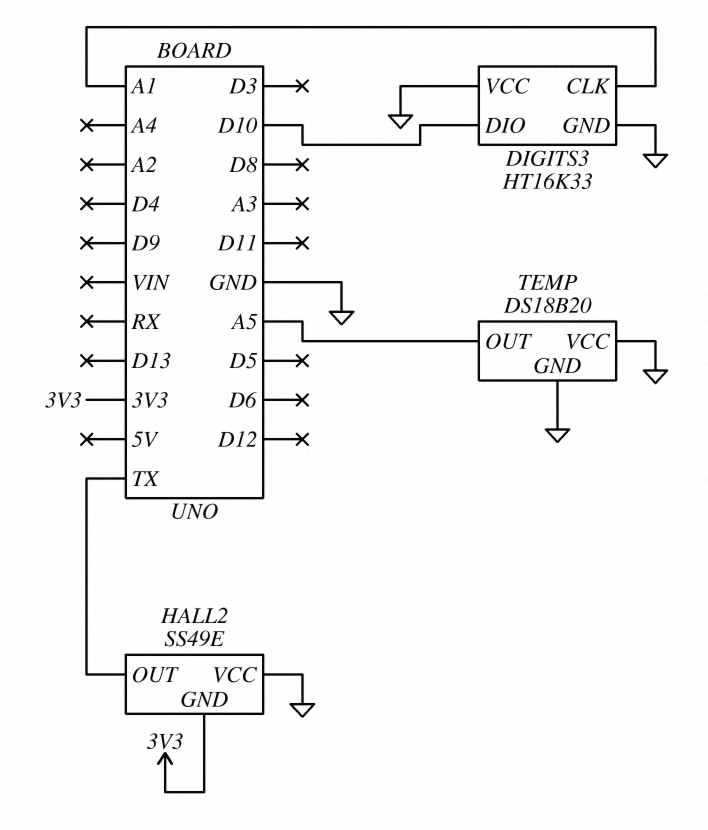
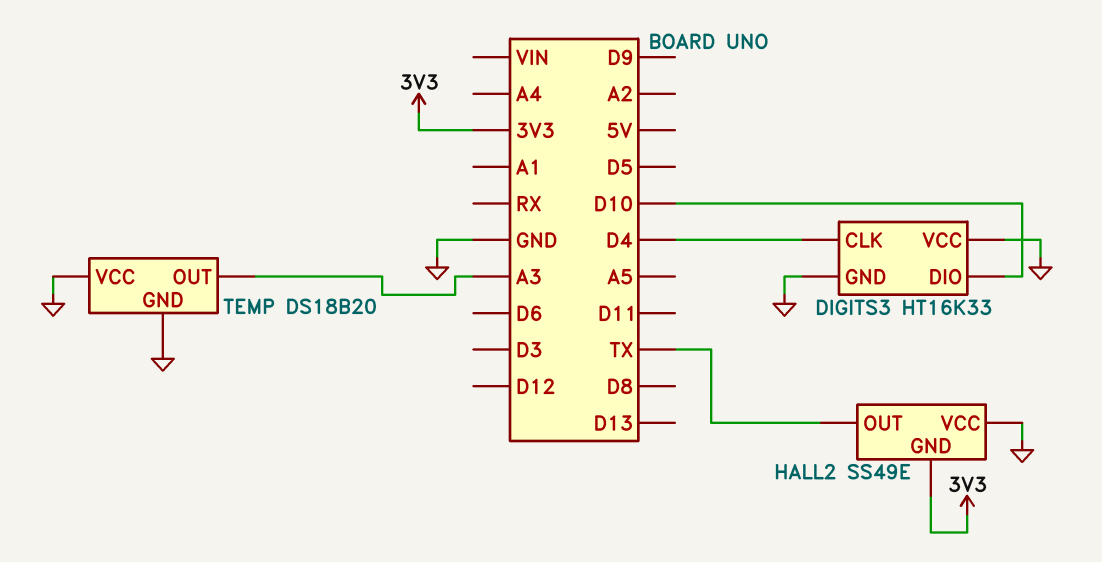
DIGITS3 pin CLK: A1 -> D4
TEMP pin OUT: A5 -> A3

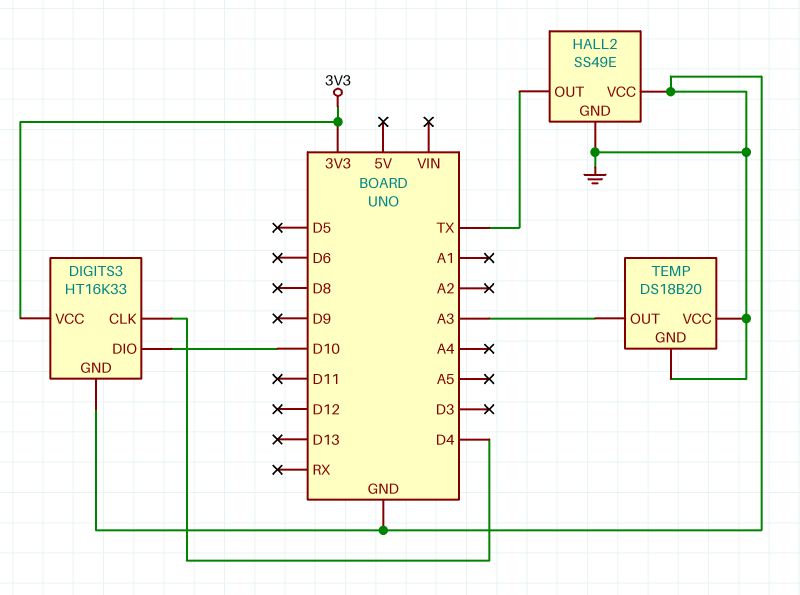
DIGITS3 pin VCC: GND -> 3V3
HALL2 pin GND: 3V3 -> GND

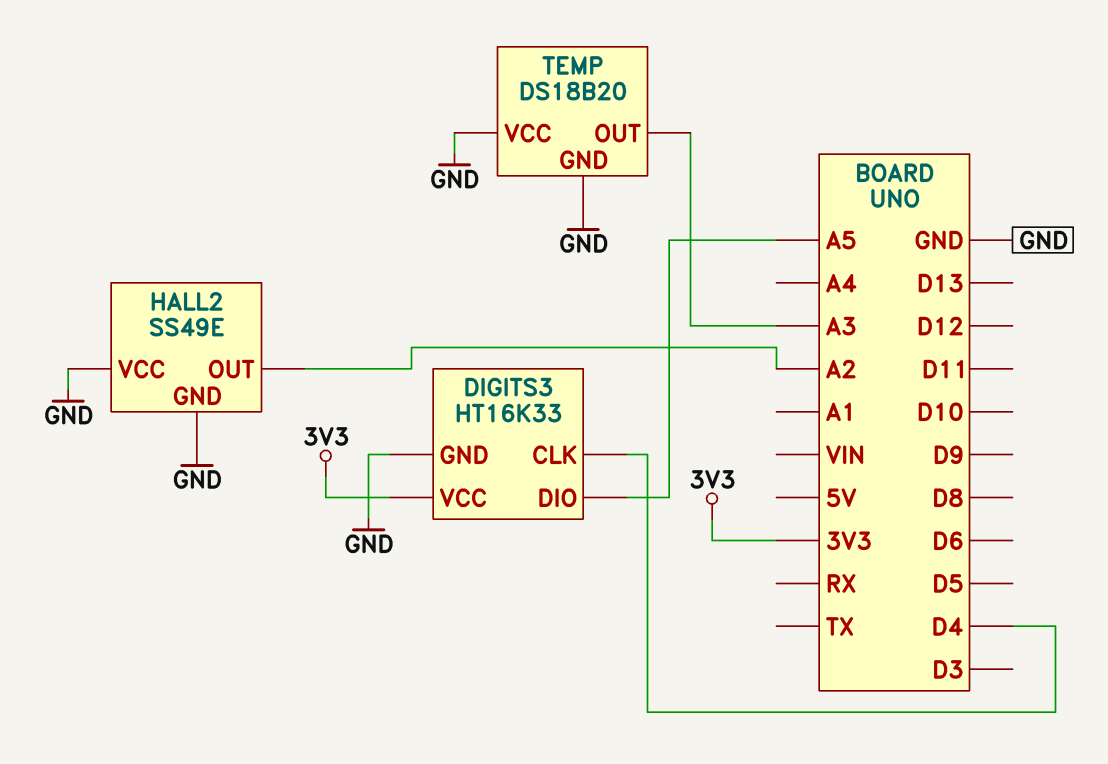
DIGITS3 pin DIO: D10 -> A5
HALL2 pin OUT: TX -> A2

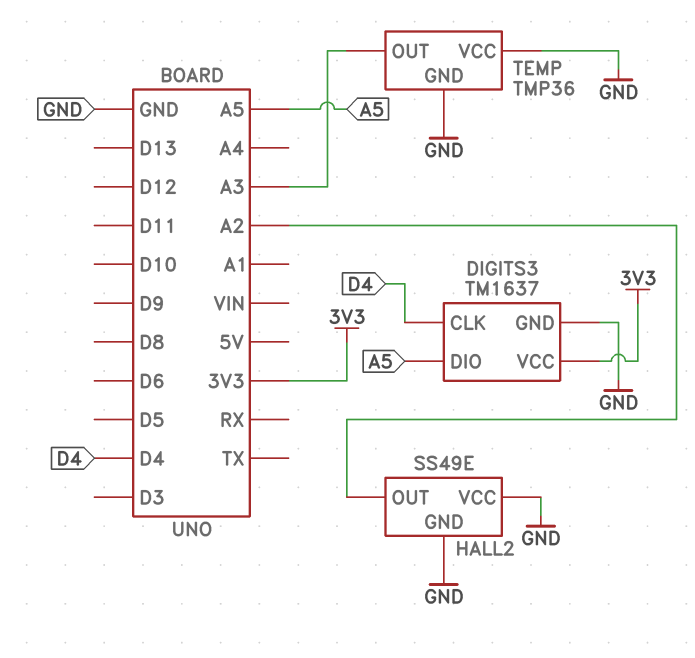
DIGITS3: HT16K33 -> TM1637
TEMP: DS18B20 -> TMP36

